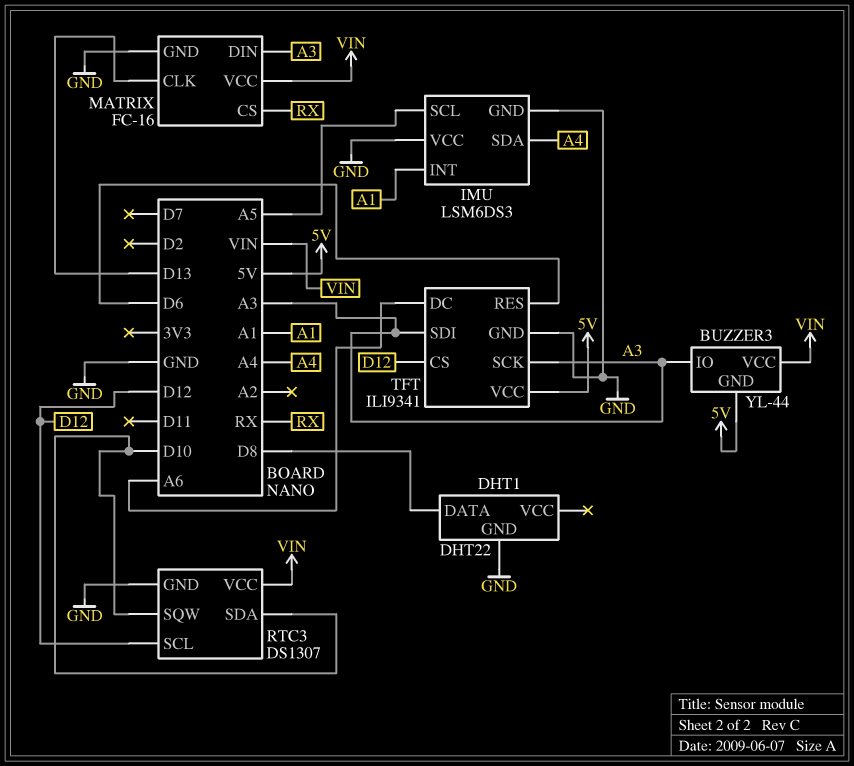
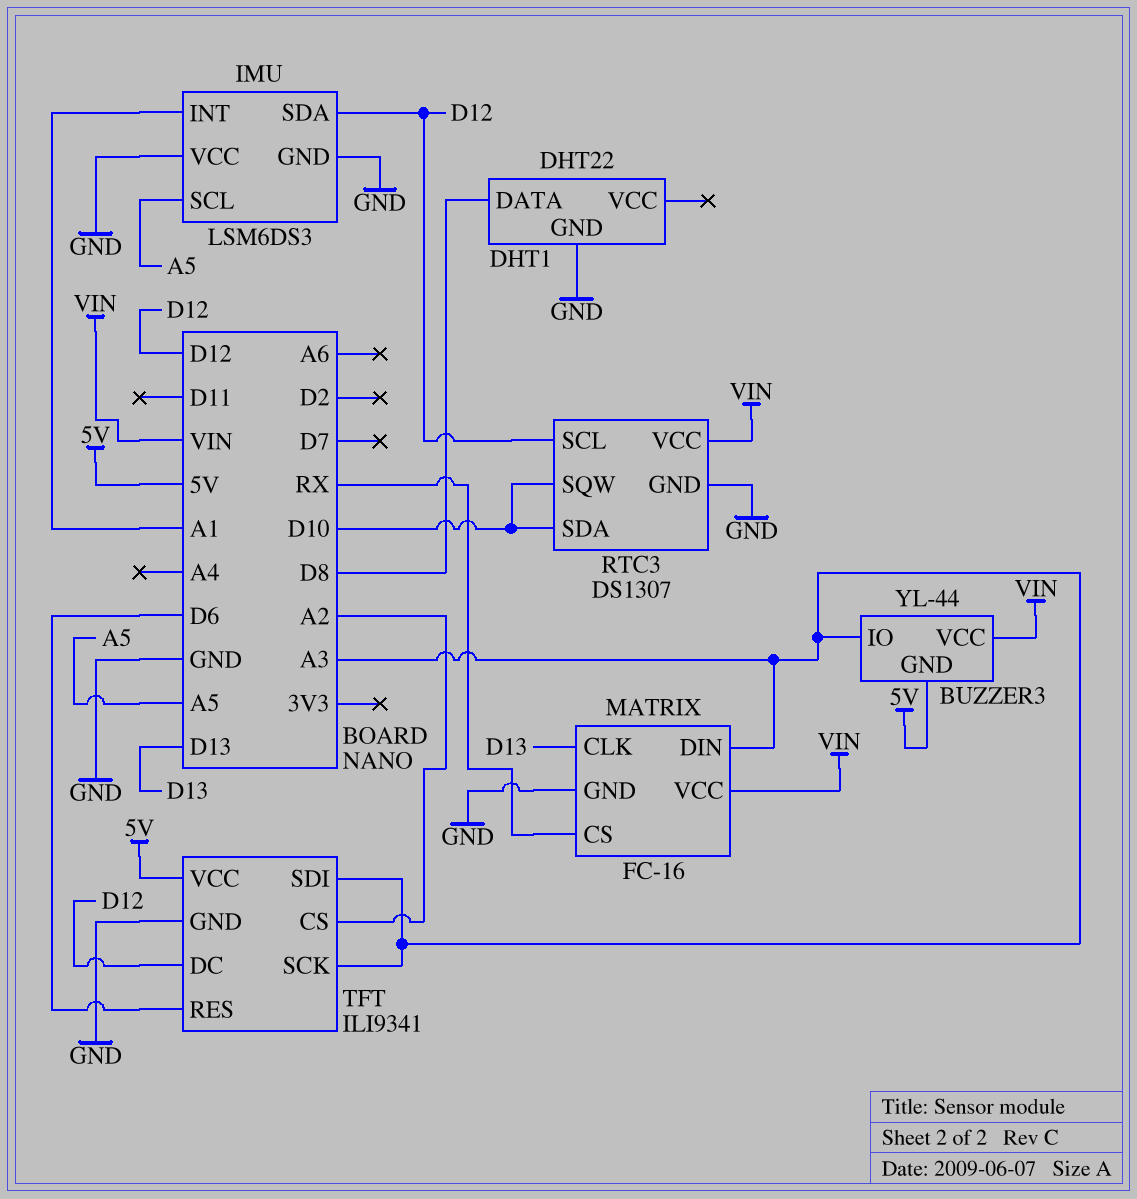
IMU pin SDA: A4 -> D12
TFT pin CS: D12 -> A2
TFT pin DC: A6 -> D12

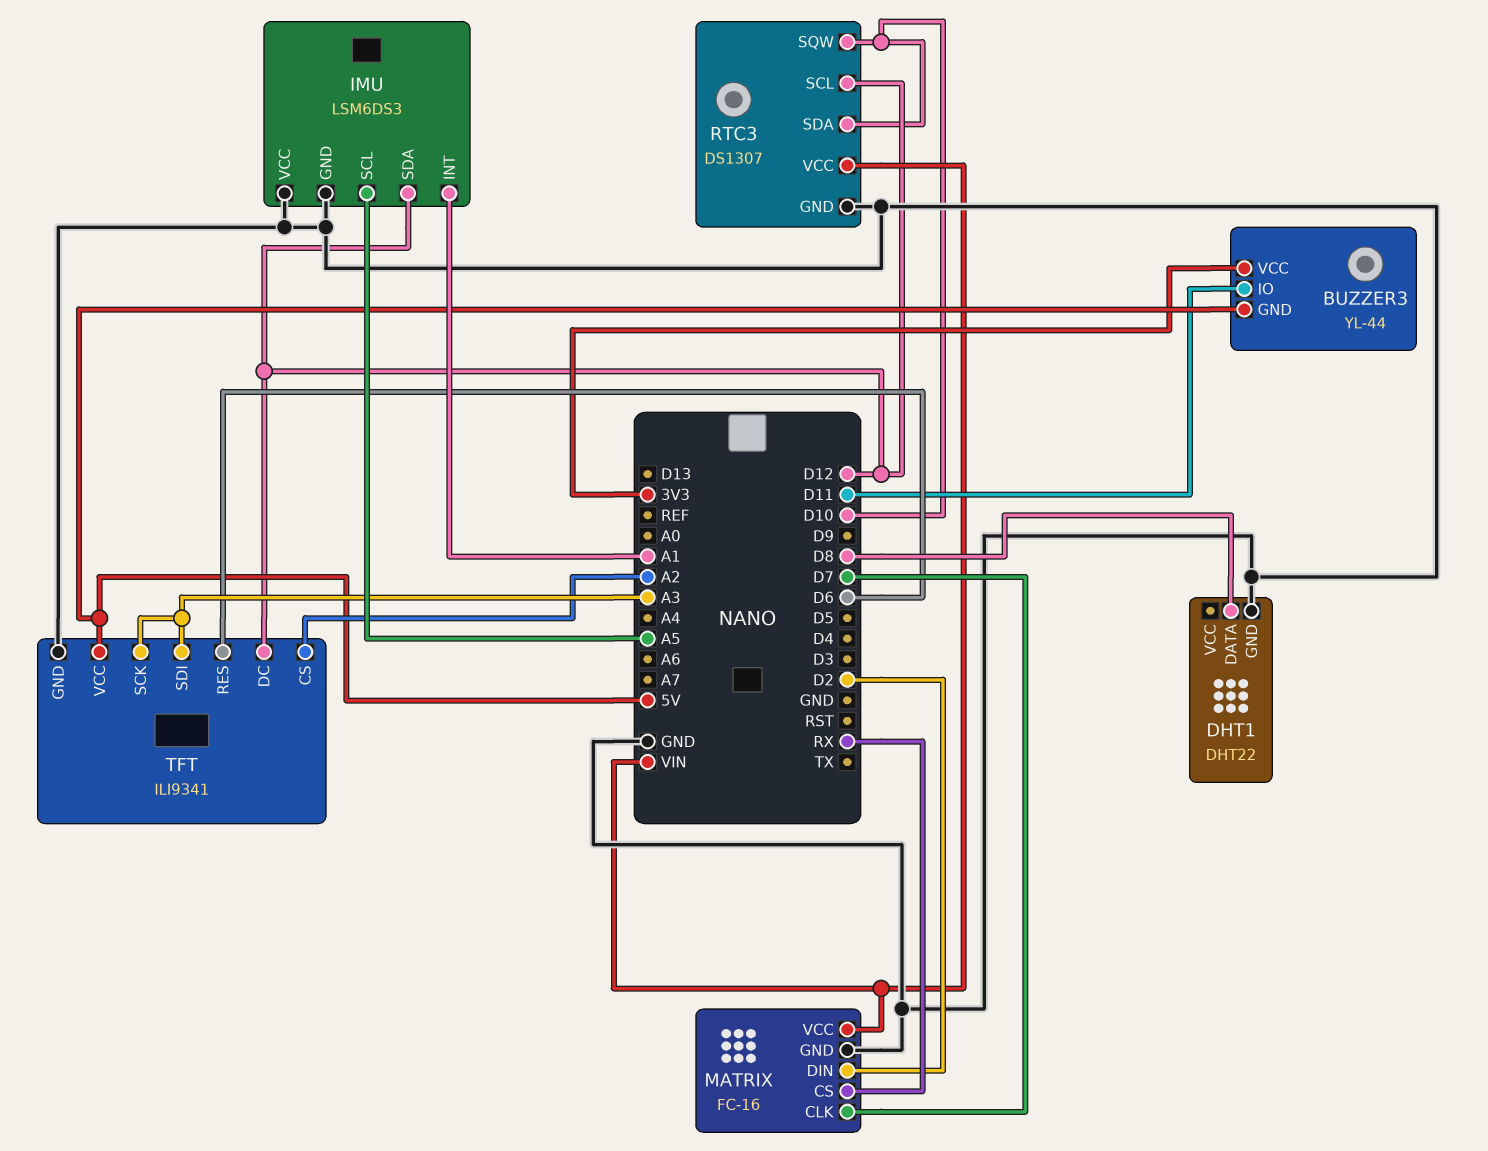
BUZZER3 pin IO: A3 -> D11
BUZZER3 pin VCC: VIN -> 3V3
MATRIX pin CLK: D13 -> D7
MATRIX pin DIN: A3 -> D2

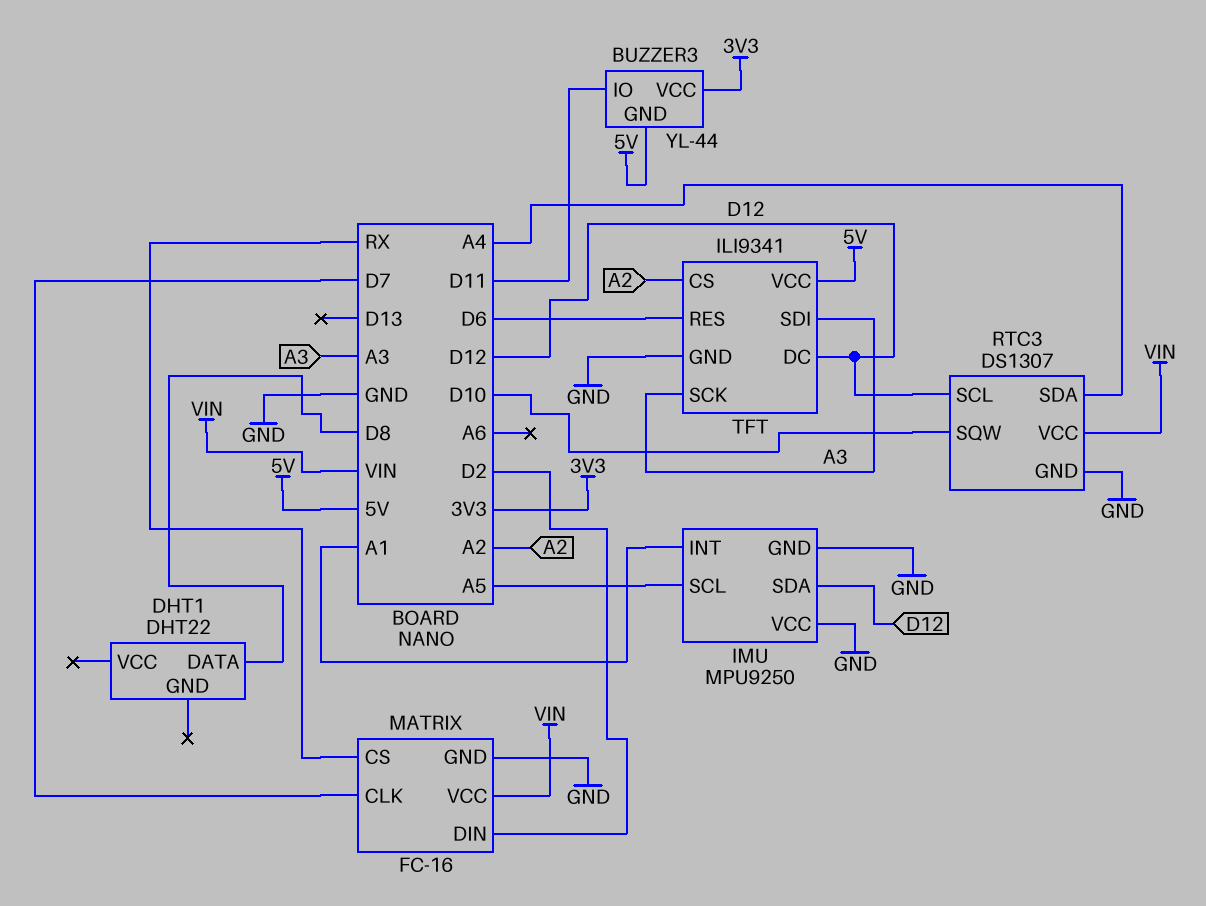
DHT1 pin GND: GND -> none
IMU: LSM6DS3 -> MPU9250
RTC3 pin SDA: D10 -> A4

